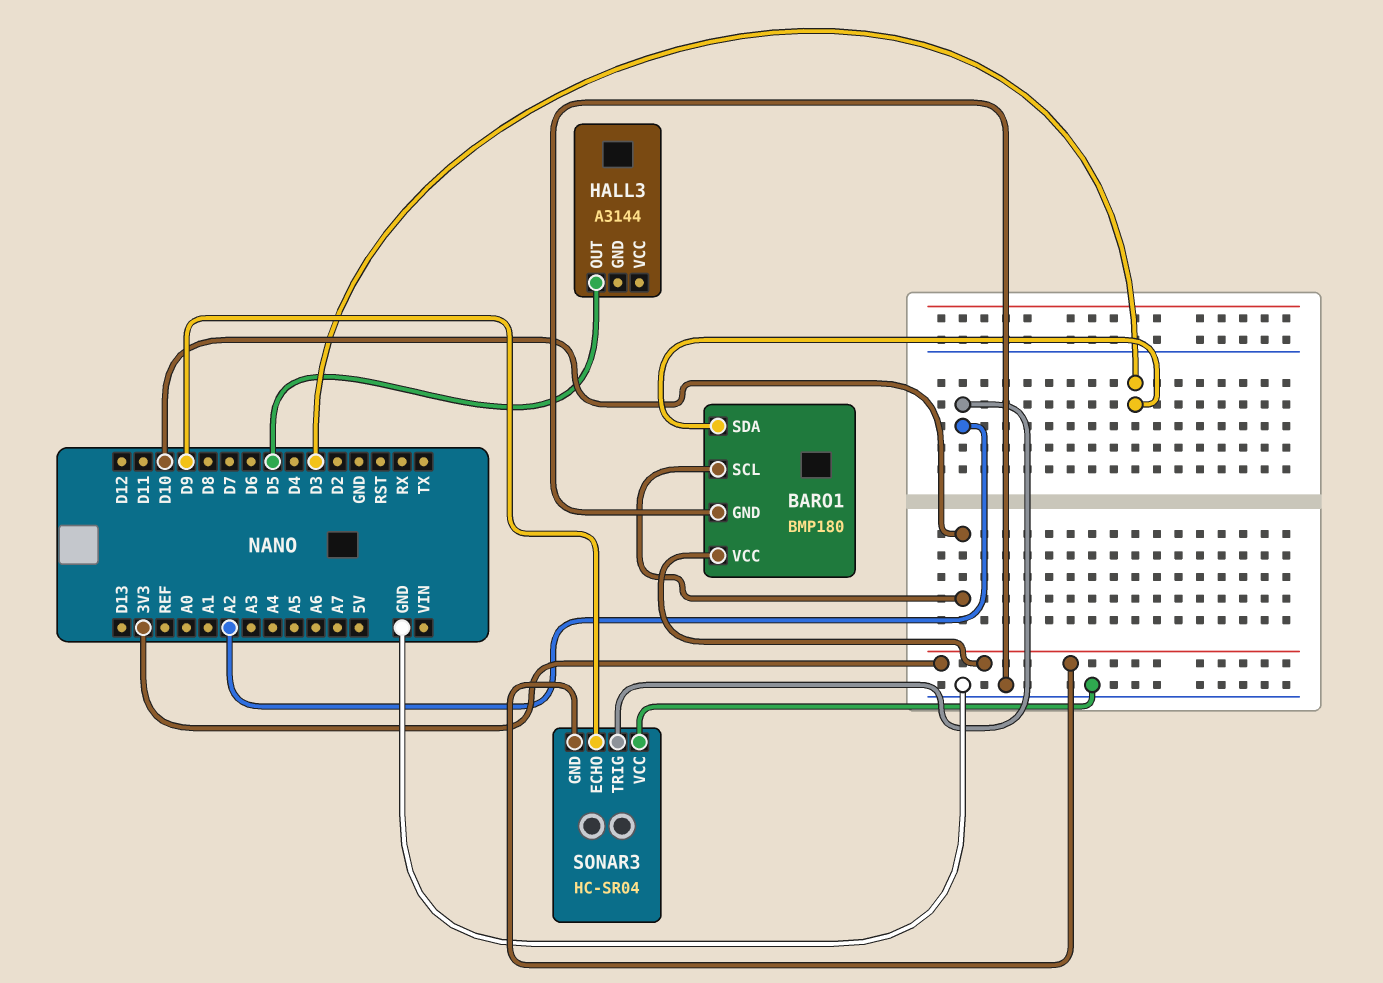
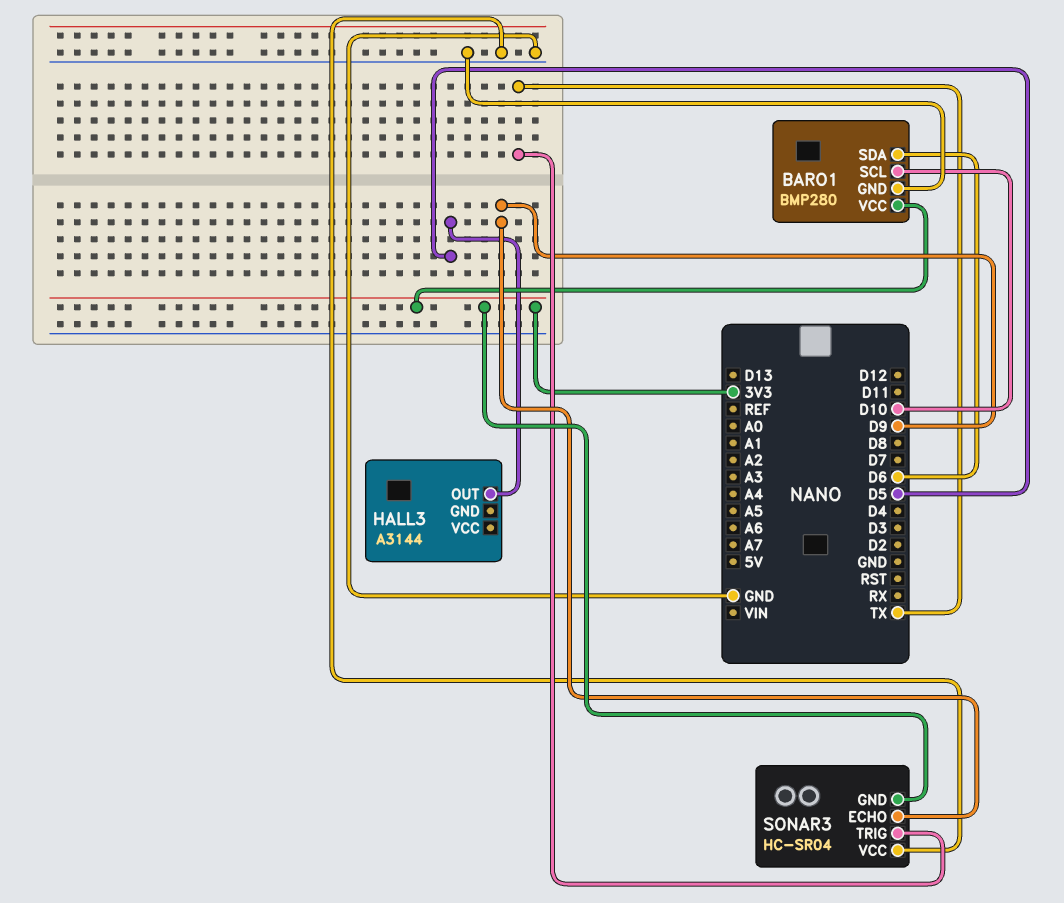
BARO1: BMP180 -> BMP280
BARO1 pin SDA: D3 -> D6
SONAR3 pin TRIG: A2 -> TX

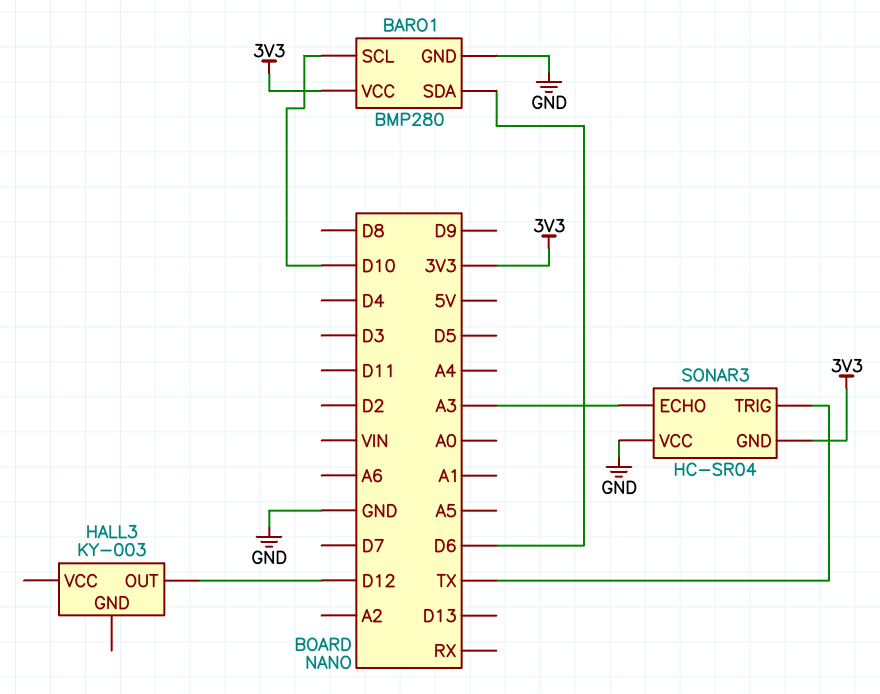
HALL3: A3144 -> KY-003
HALL3 pin OUT: D5 -> D12
SONAR3 pin ECHO: D9 -> A3

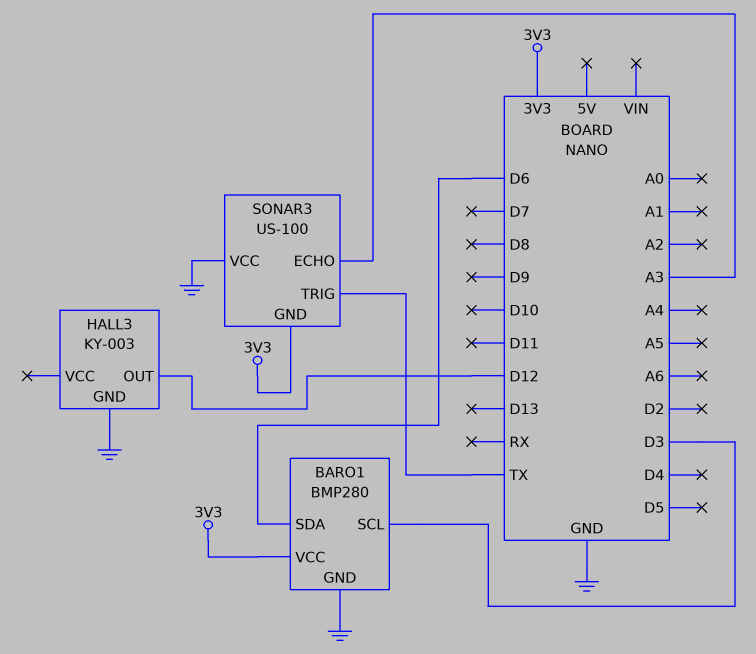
BARO1 pin SCL: D10 -> D3
HALL3 pin GND: none -> GND
SONAR3: HC-SR04 -> US-100

